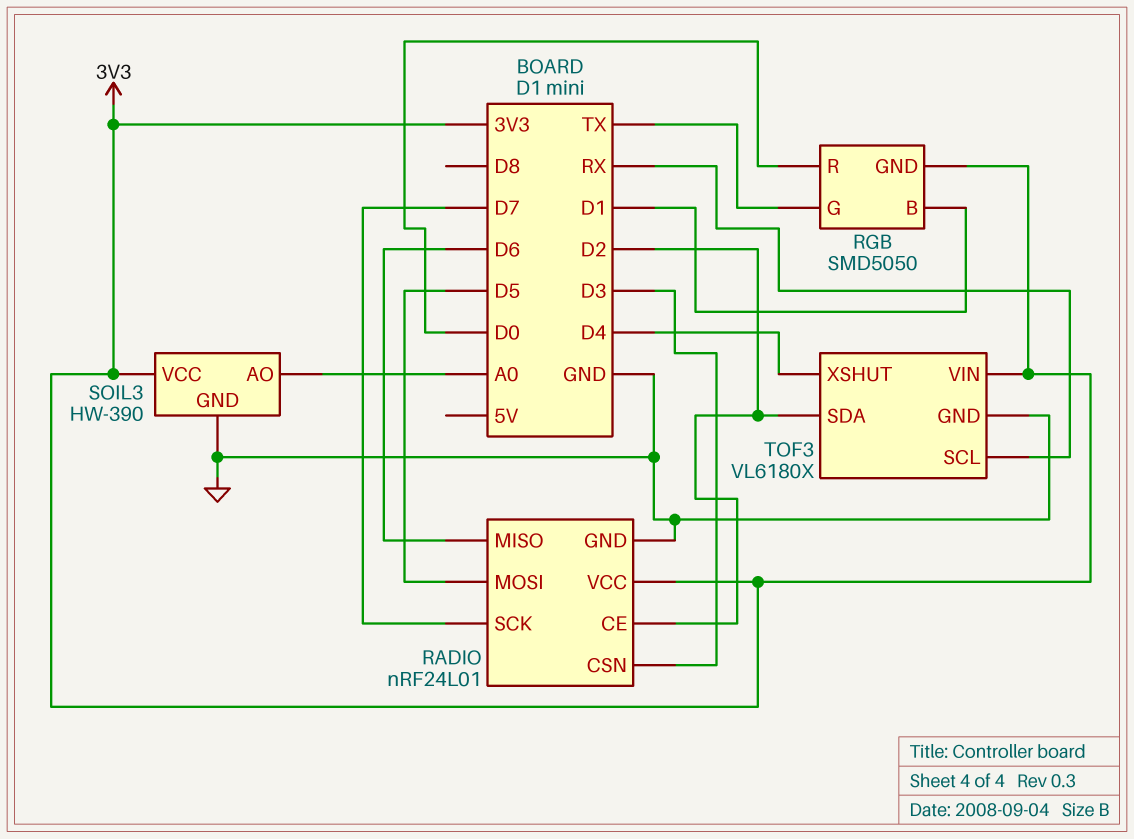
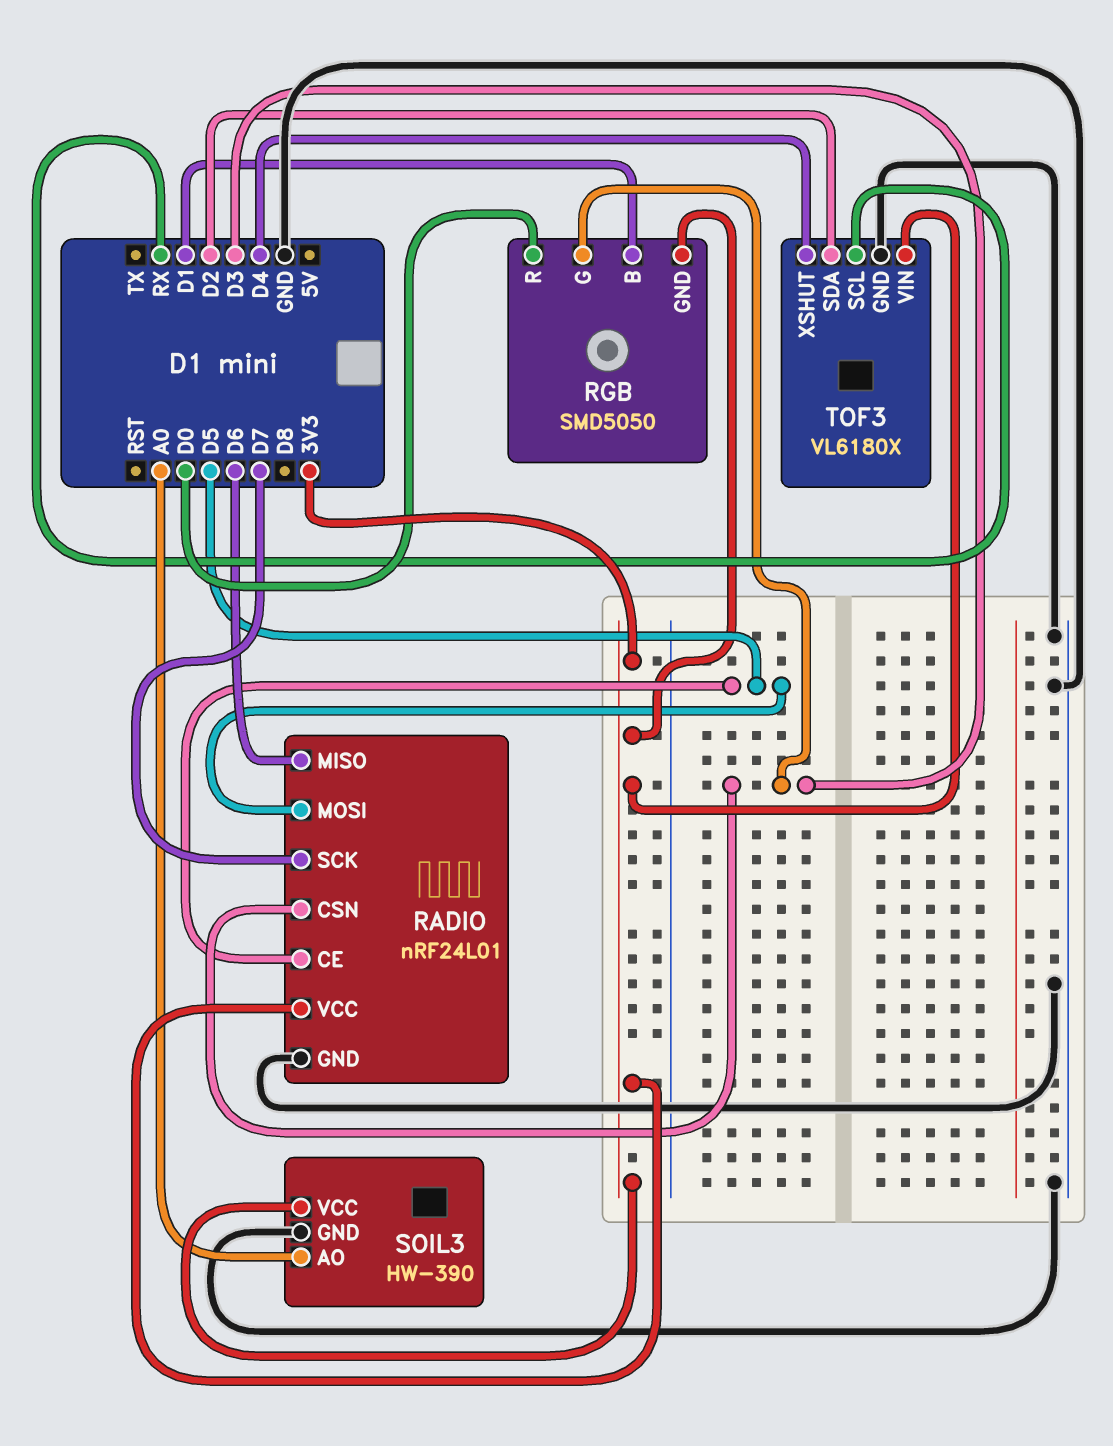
RADIO pin CE: D2 -> D5
RGB pin G: TX -> D3

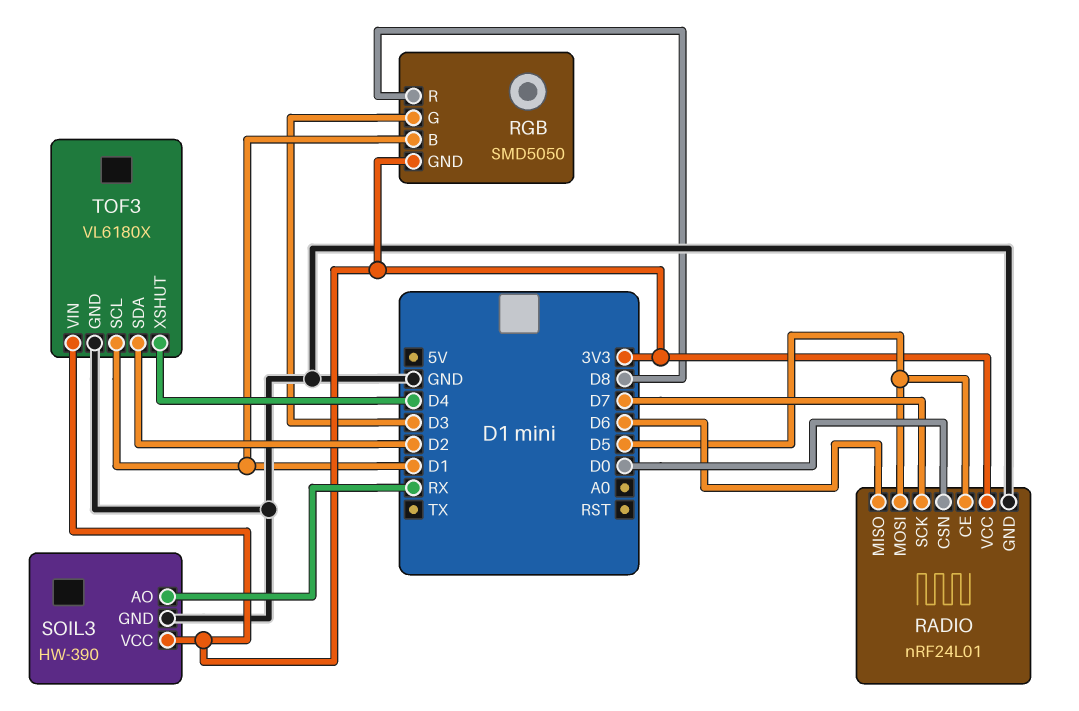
RADIO pin CSN: D3 -> D0
RGB pin R: D0 -> D8
SOIL3 pin AO: A0 -> RX
TOF3 pin SCL: RX -> D1

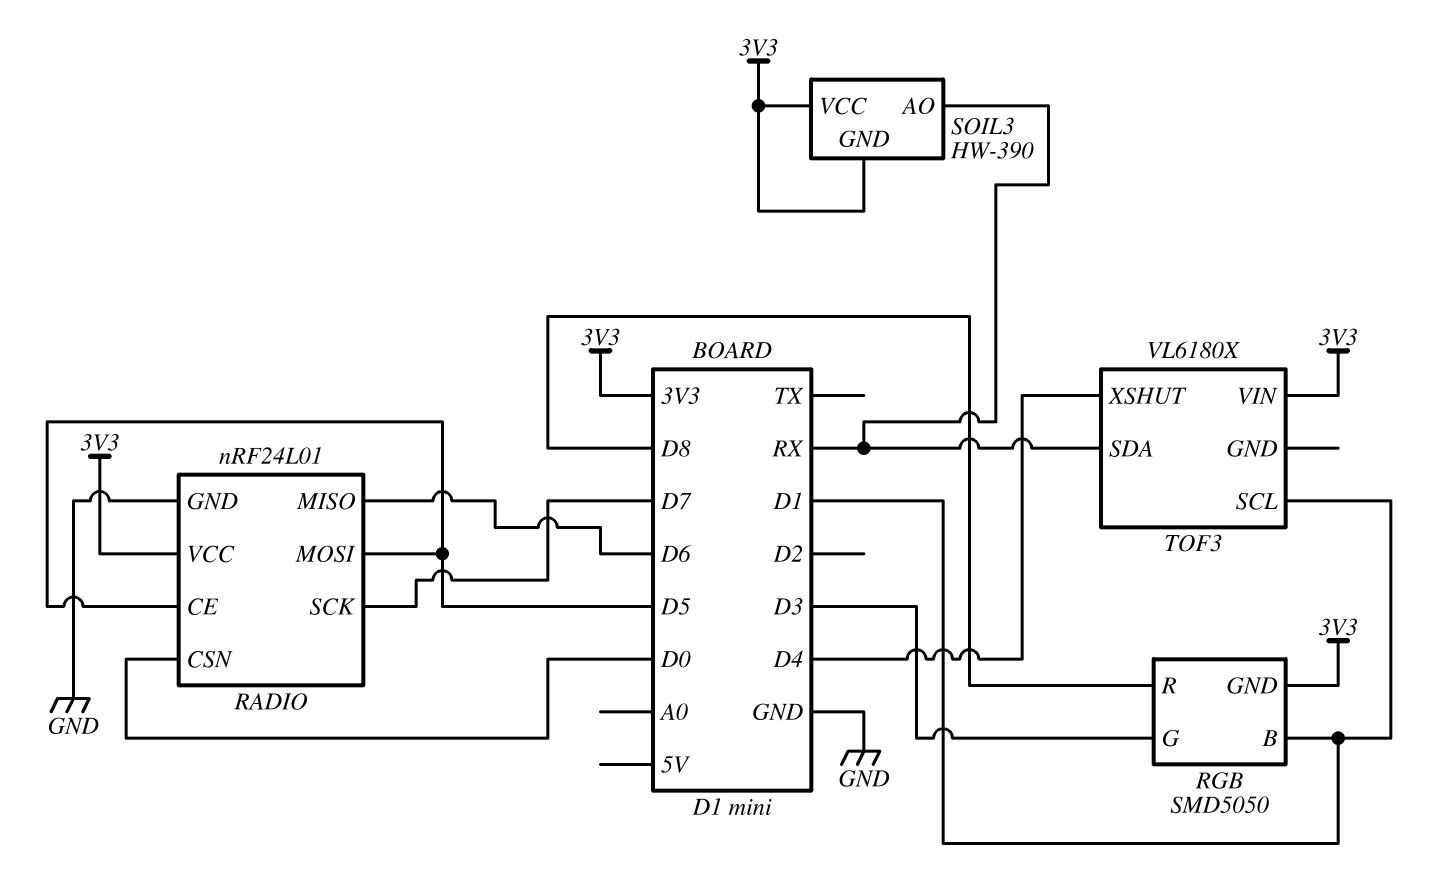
SOIL3 pin GND: GND -> 3V3
TOF3 pin GND: GND -> none
TOF3 pin SDA: D2 -> RX

